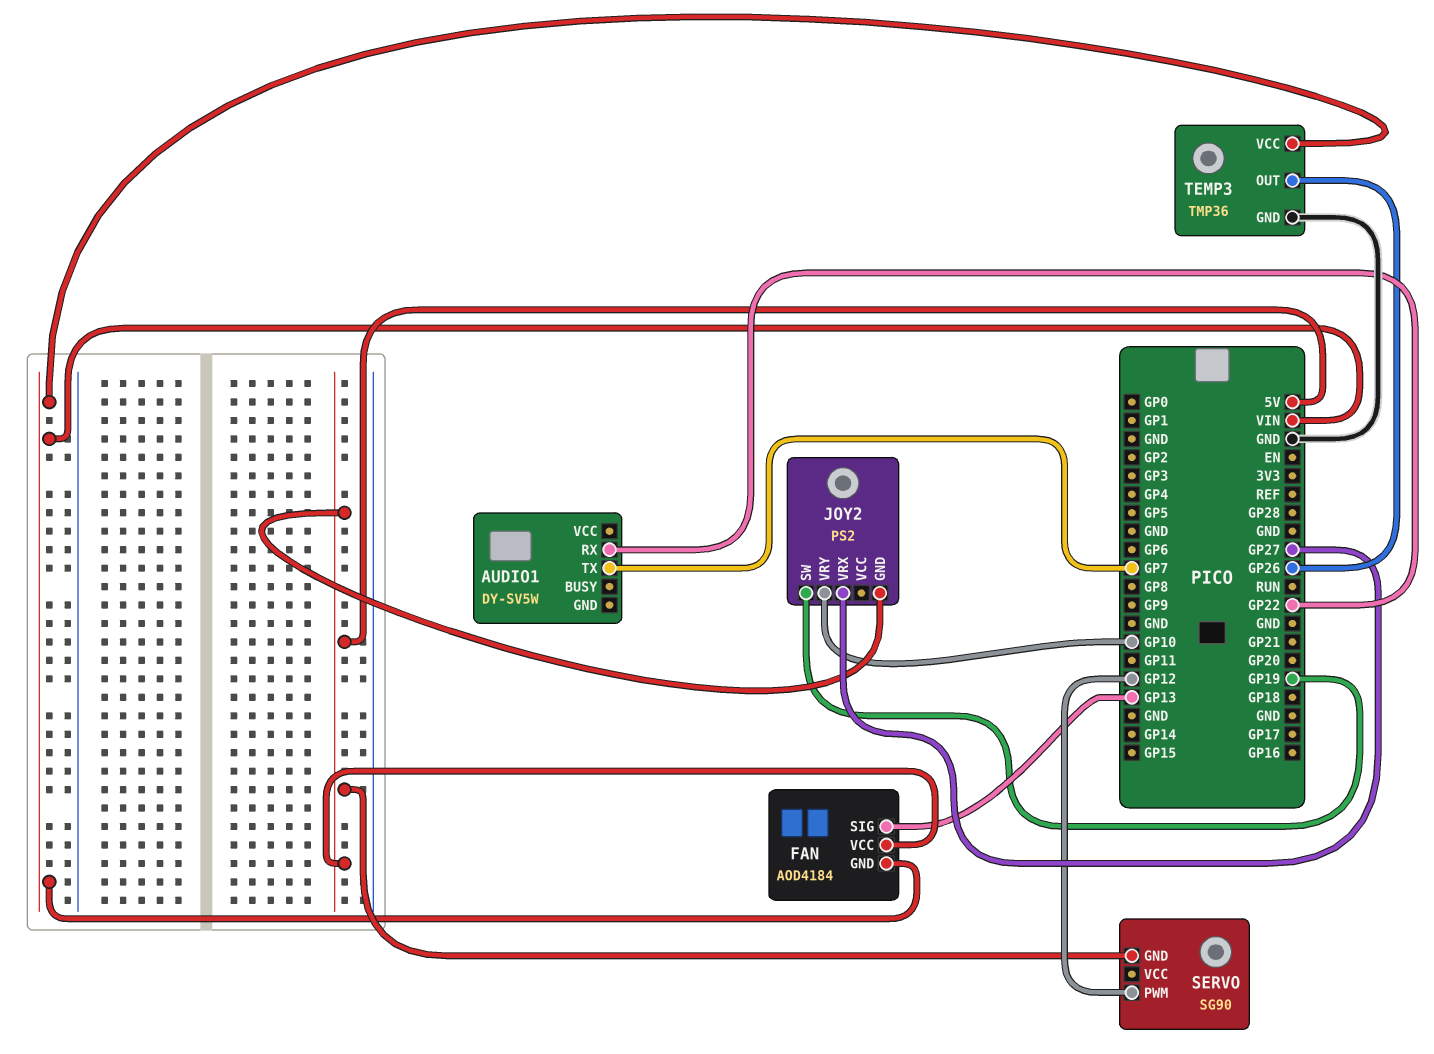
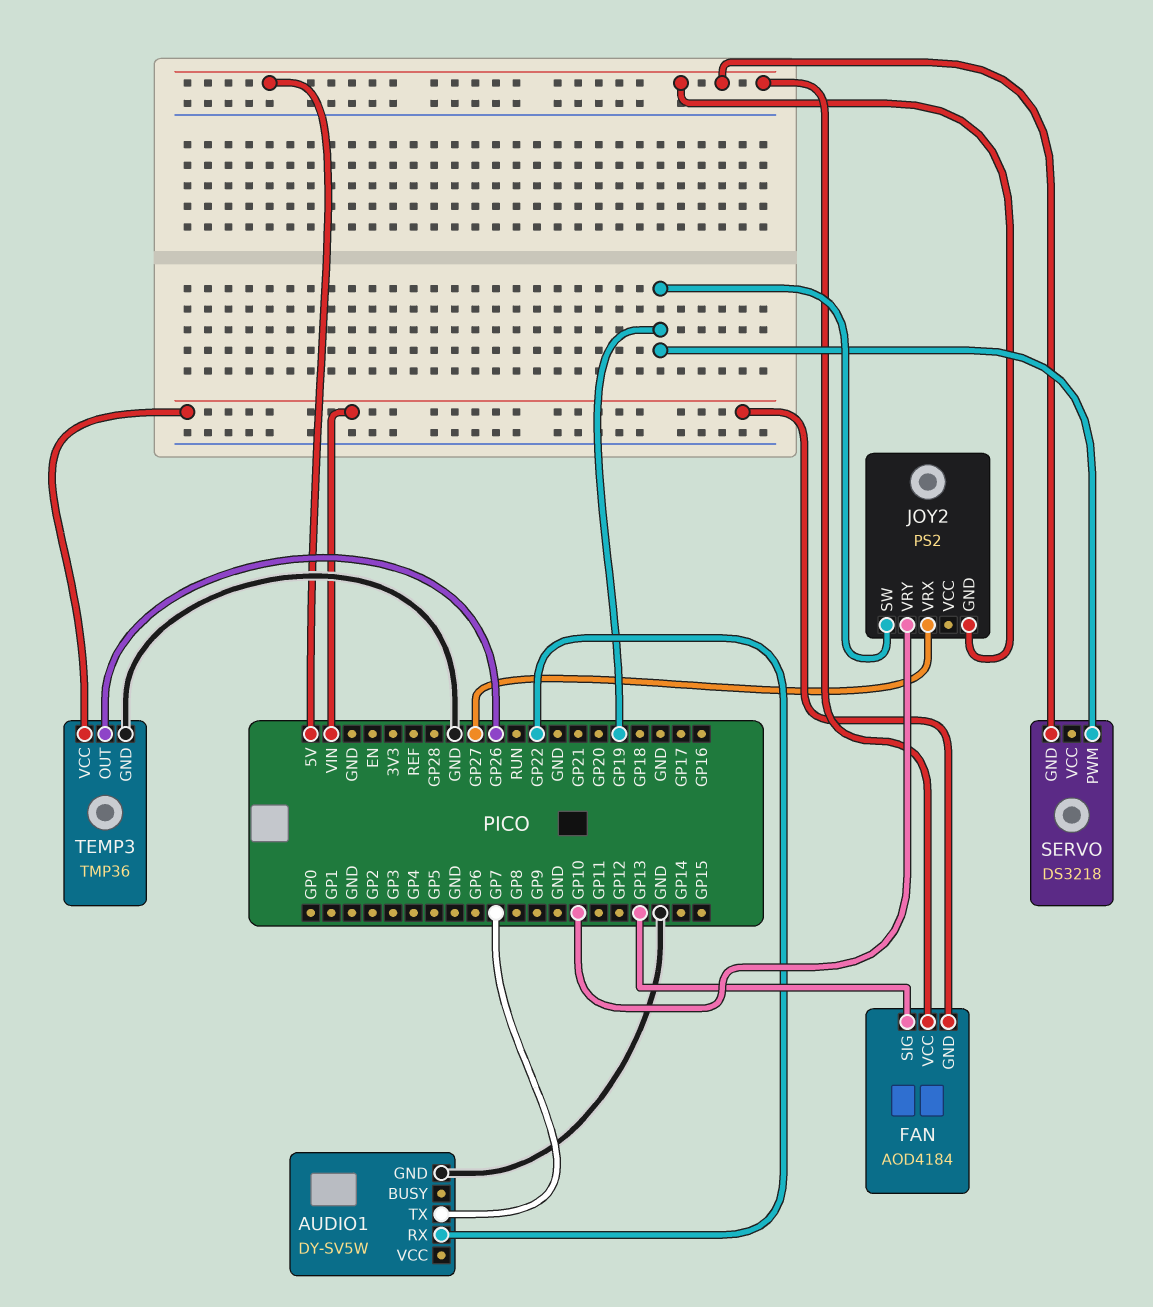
AUDIO1 pin GND: none -> GND
SERVO: SG90 -> DS3218
SERVO pin PWM: GP12 -> GP19

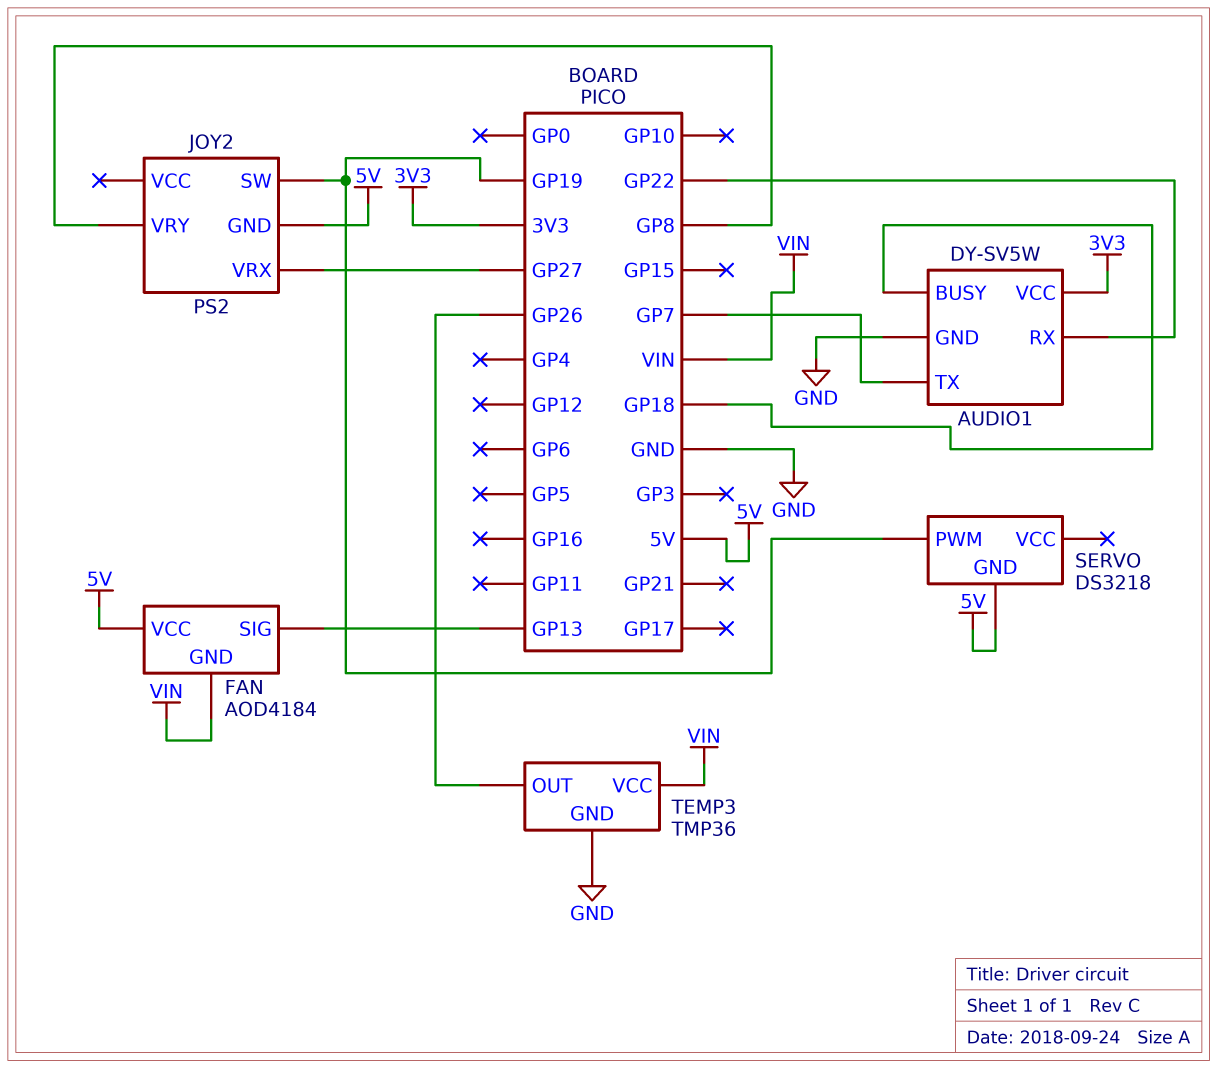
AUDIO1 pin BUSY: none -> GP18
AUDIO1 pin VCC: none -> 3V3
JOY2 pin VRY: GP10 -> GP8

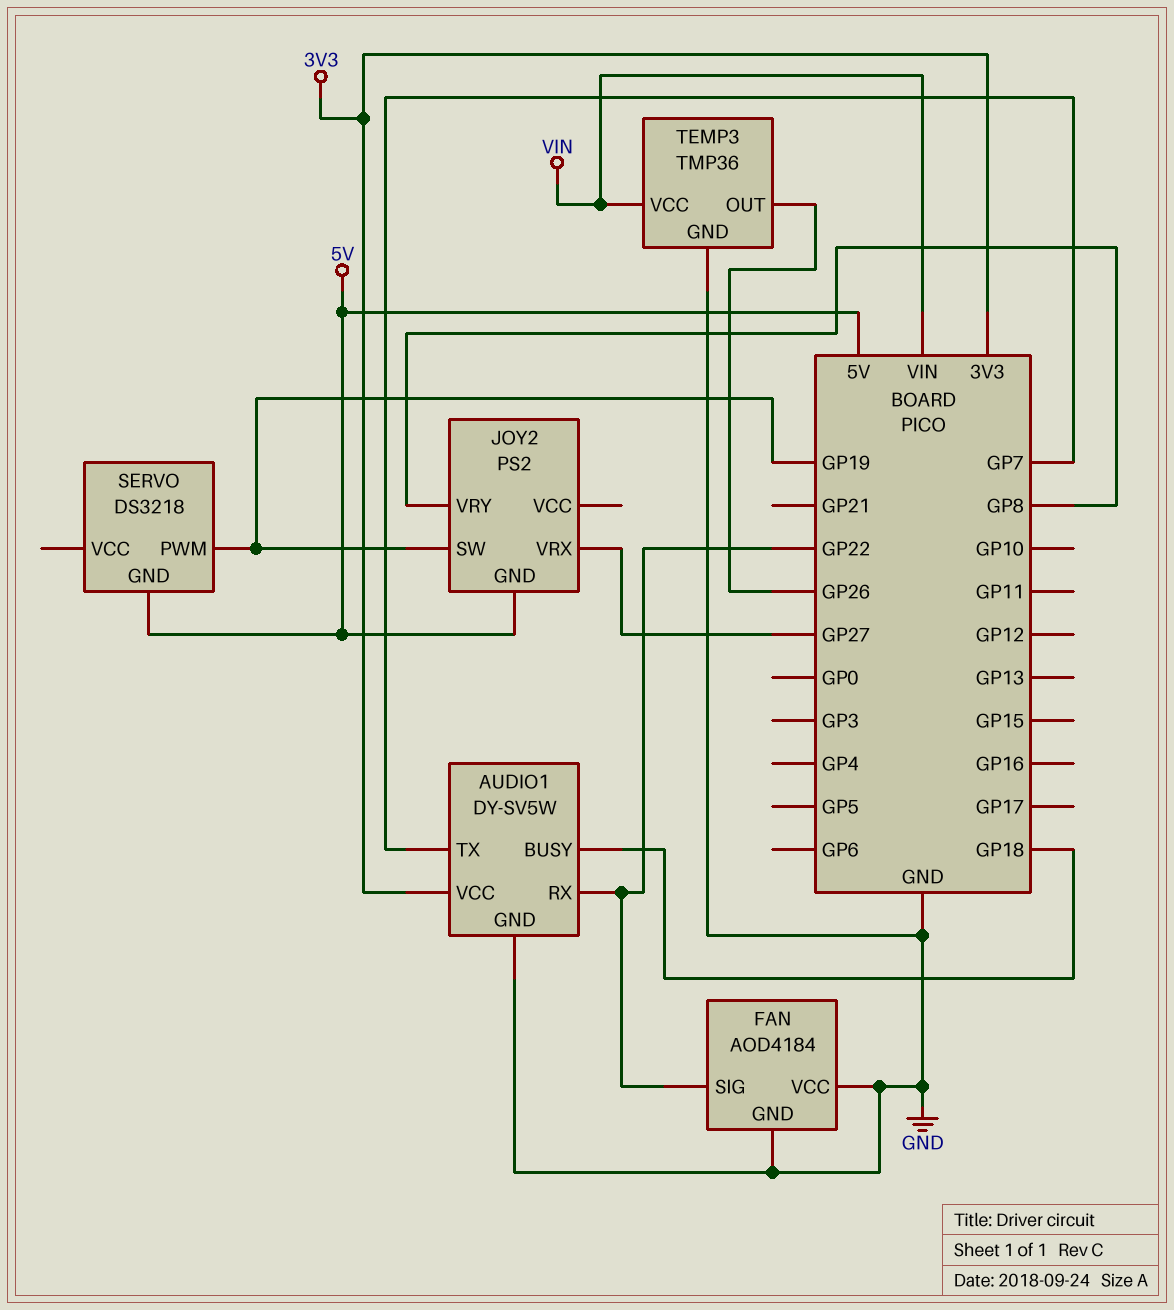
FAN pin GND: VIN -> GND
FAN pin SIG: GP13 -> GP22
FAN pin VCC: 5V -> GND

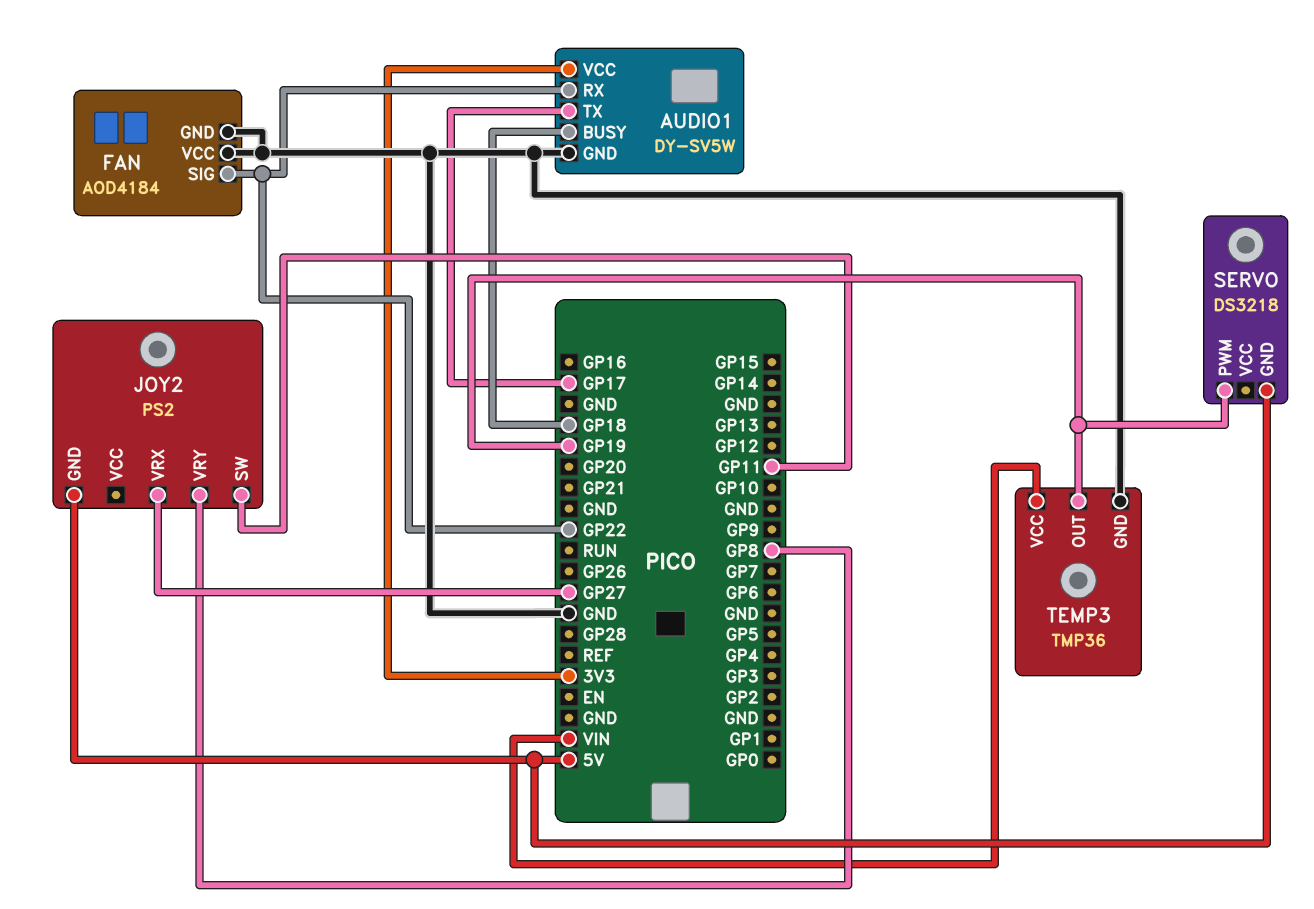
AUDIO1 pin TX: GP7 -> GP17
JOY2 pin SW: GP19 -> GP11
TEMP3 pin OUT: GP26 -> GP19

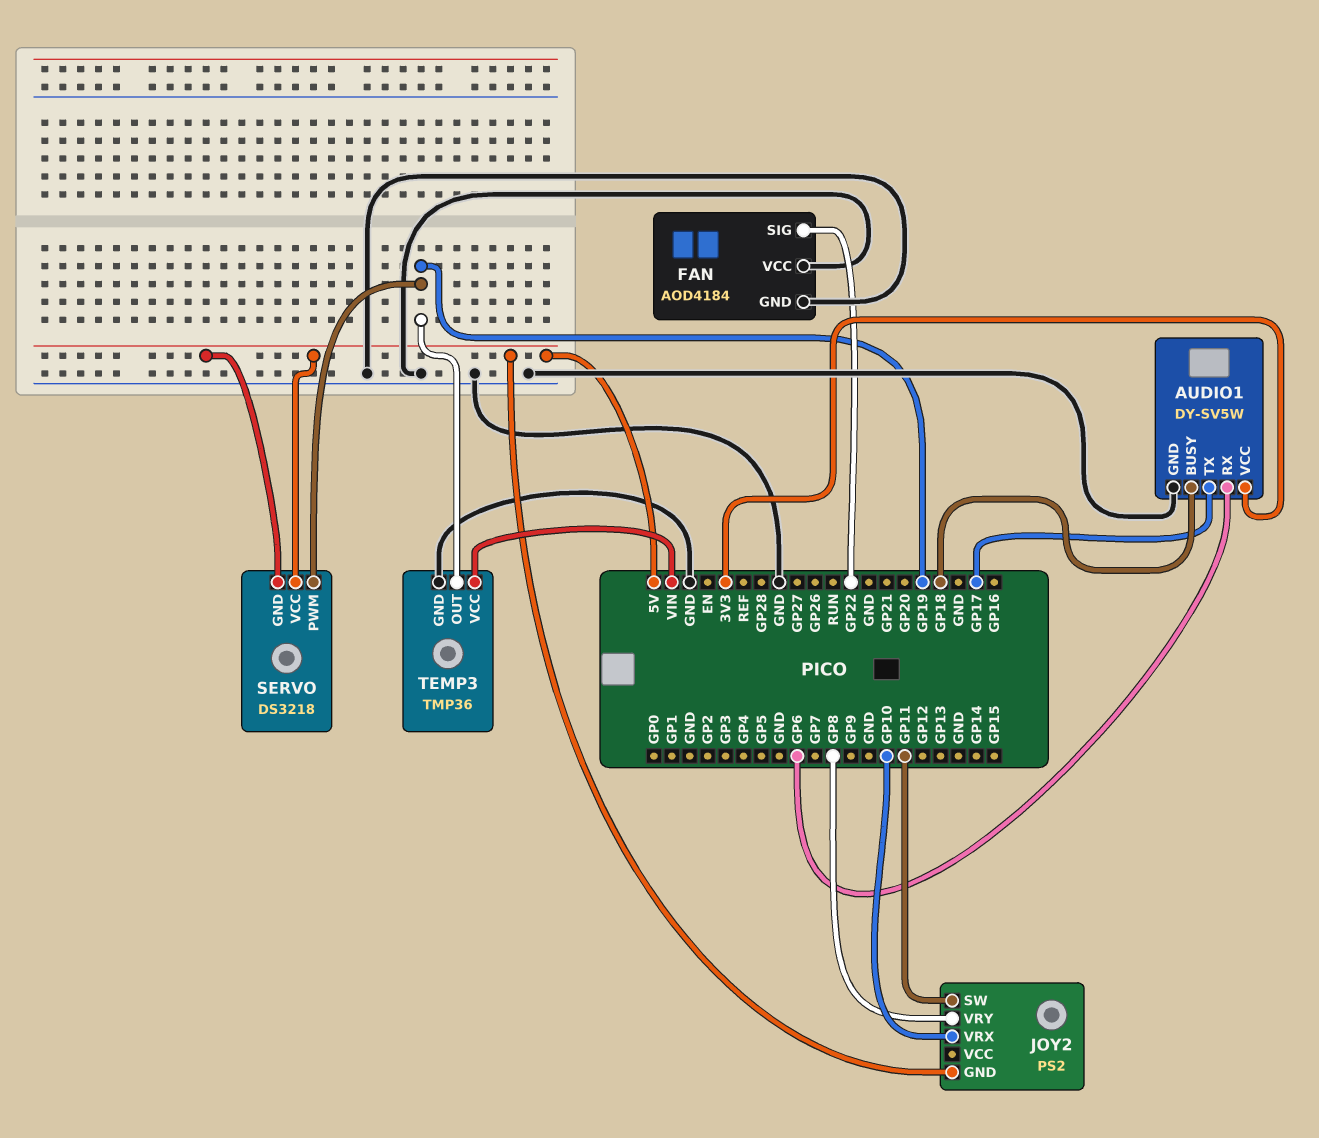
AUDIO1 pin RX: GP22 -> GP6
JOY2 pin VRX: GP27 -> GP10
SERVO pin VCC: none -> 5V

